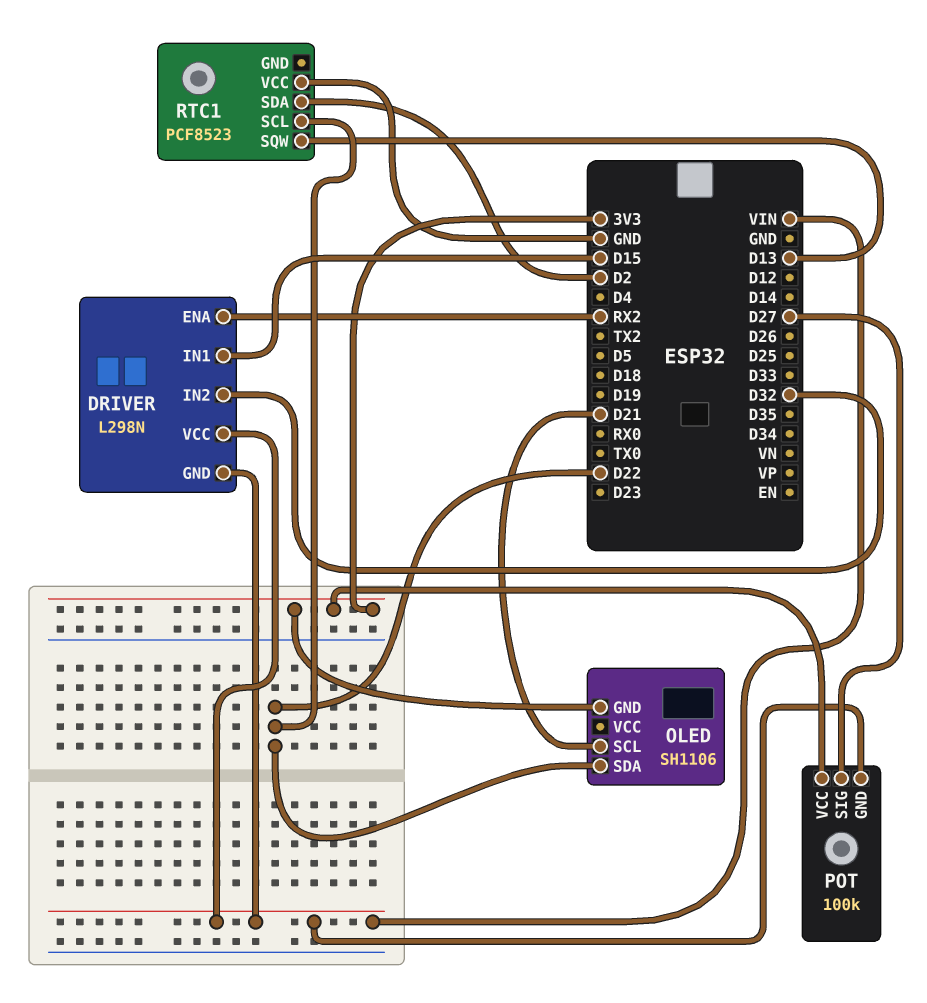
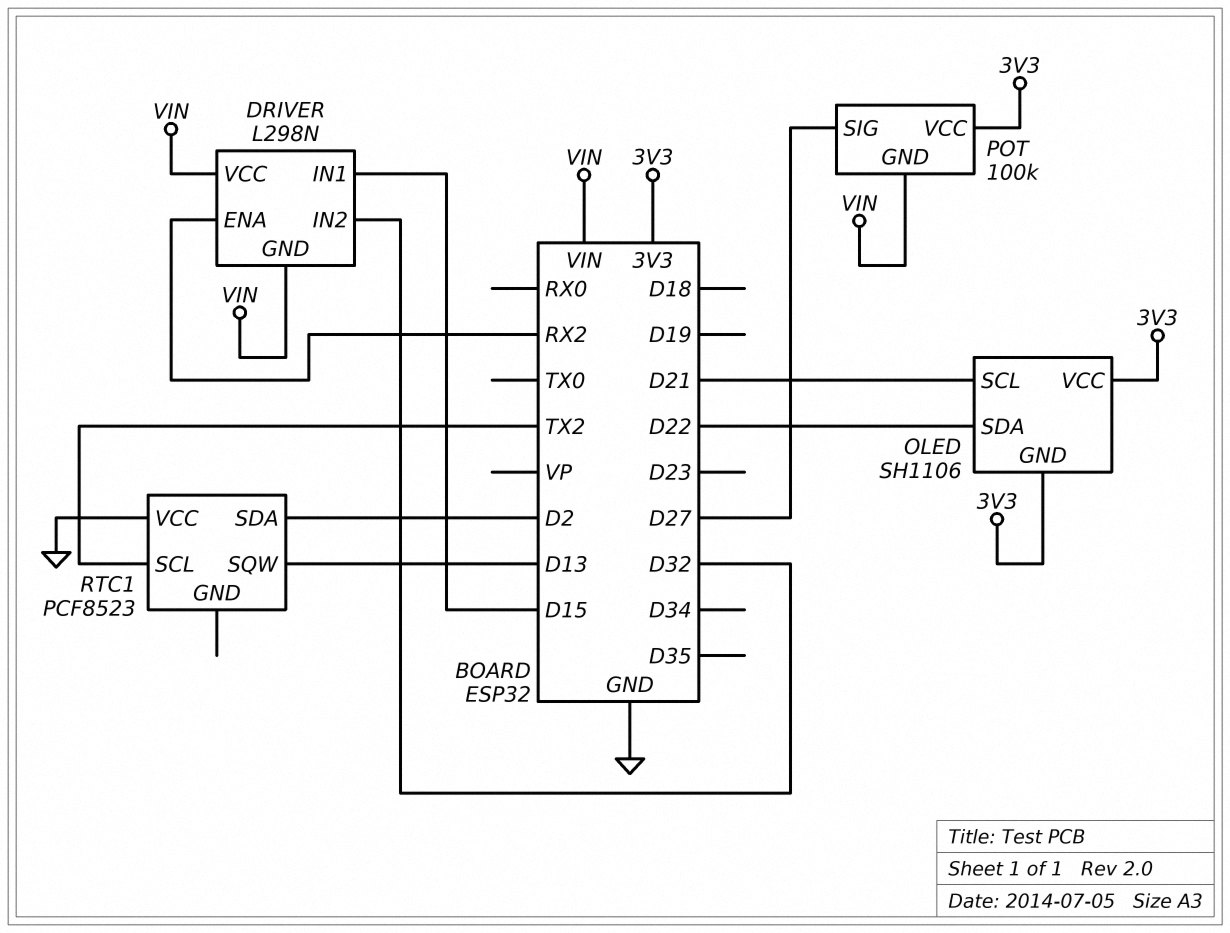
OLED pin VCC: none -> 3V3
RTC1 pin SCL: D22 -> TX2

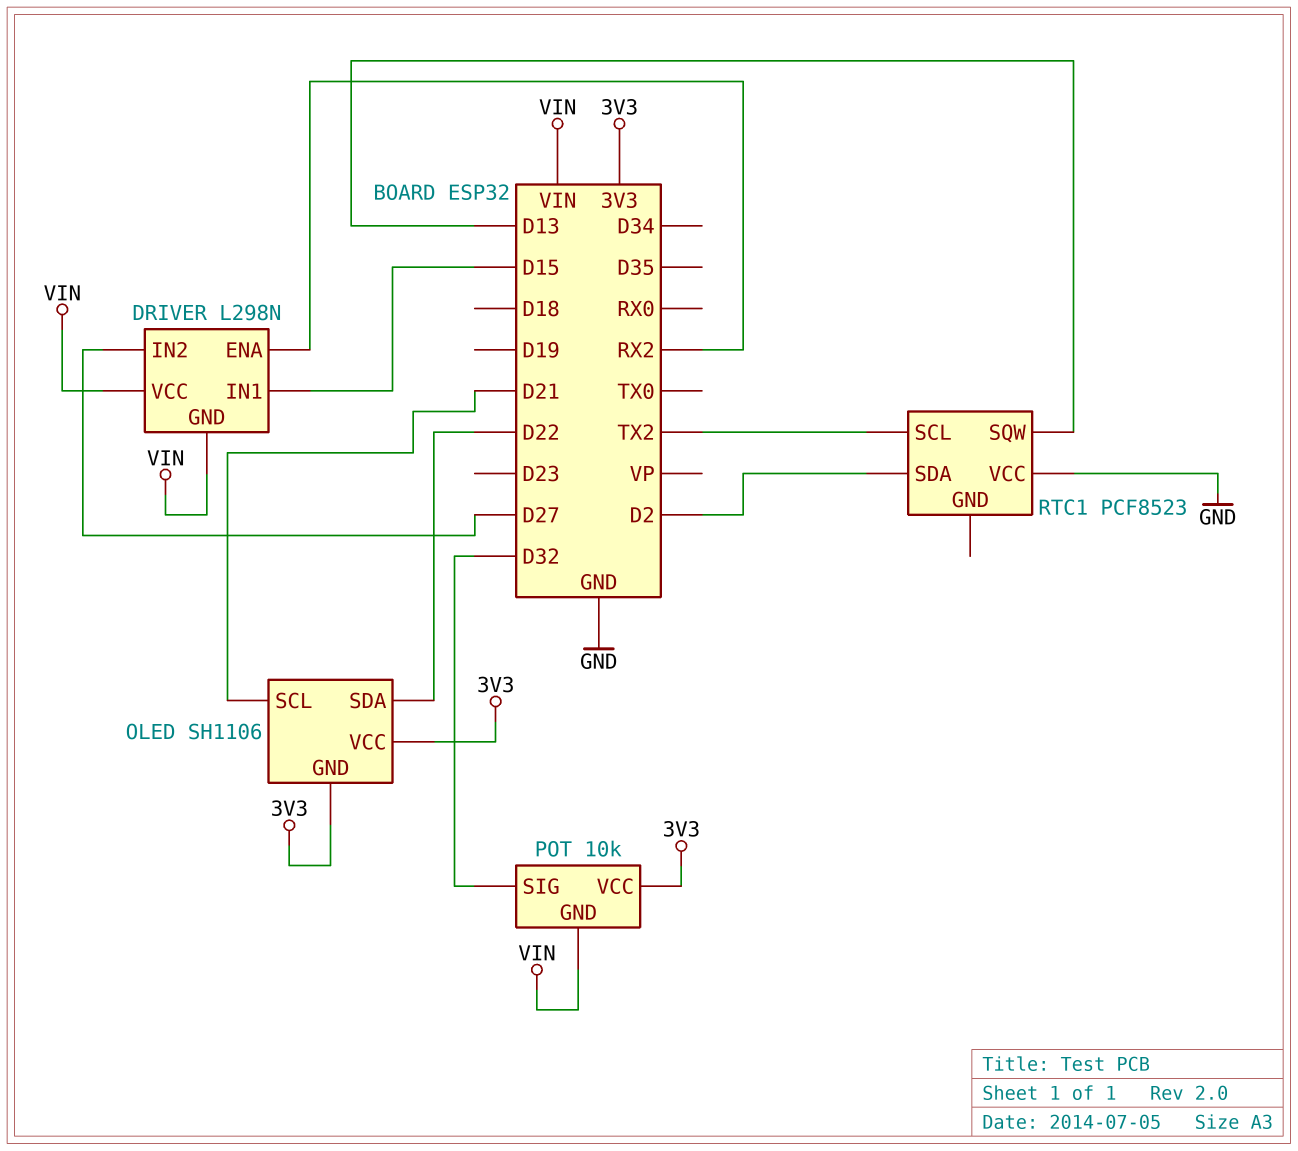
DRIVER pin IN2: D32 -> D27
POT: 100k -> 10k
POT pin SIG: D27 -> D32

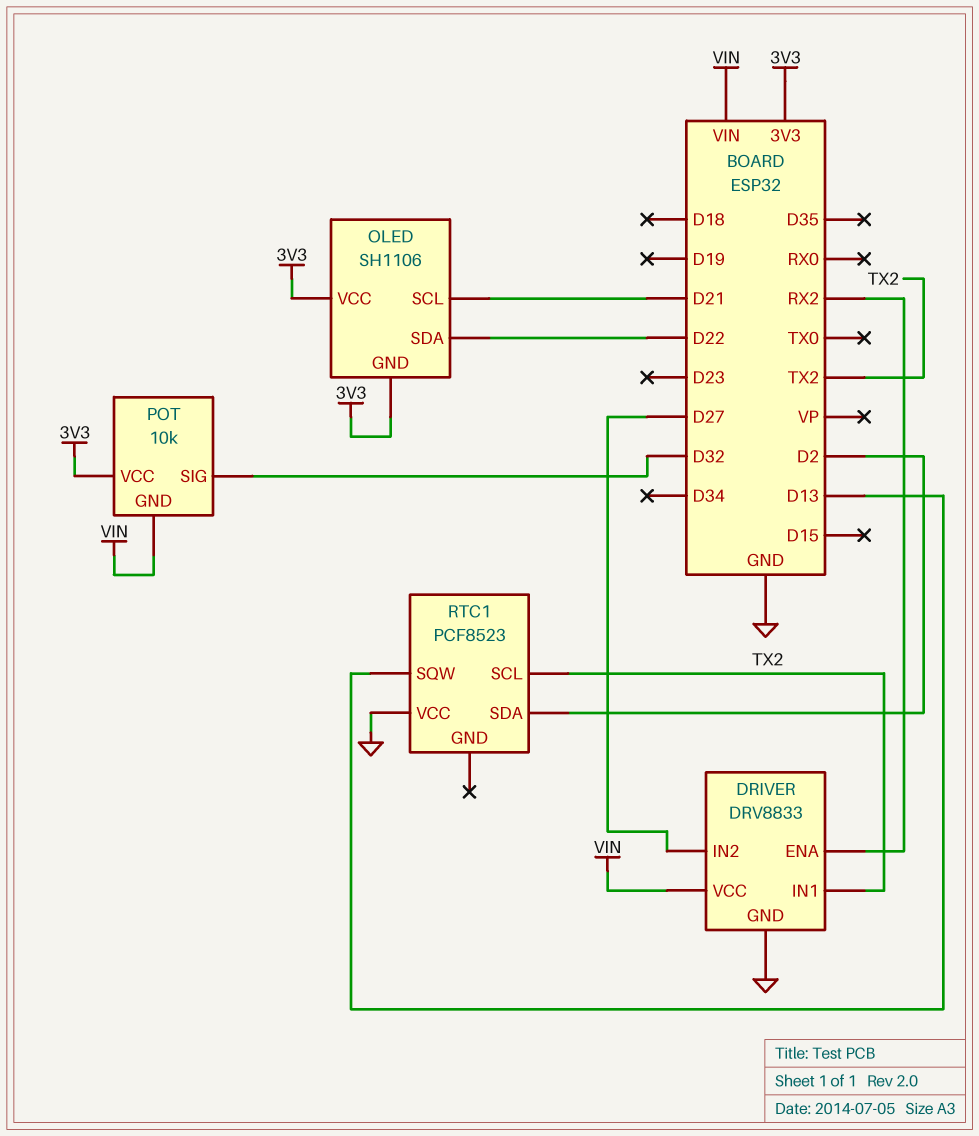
DRIVER: L298N -> DRV8833
DRIVER pin GND: VIN -> GND
DRIVER pin IN1: D15 -> TX2

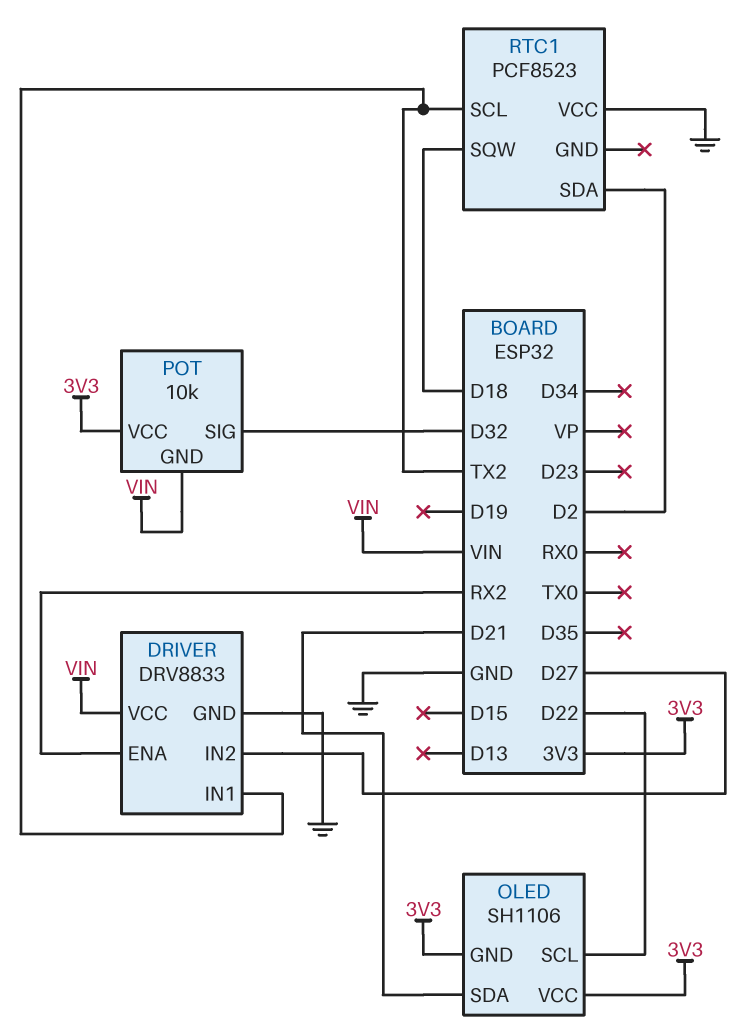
OLED pin SCL: D21 -> D22
OLED pin SDA: D22 -> D21
RTC1 pin SQW: D13 -> D18

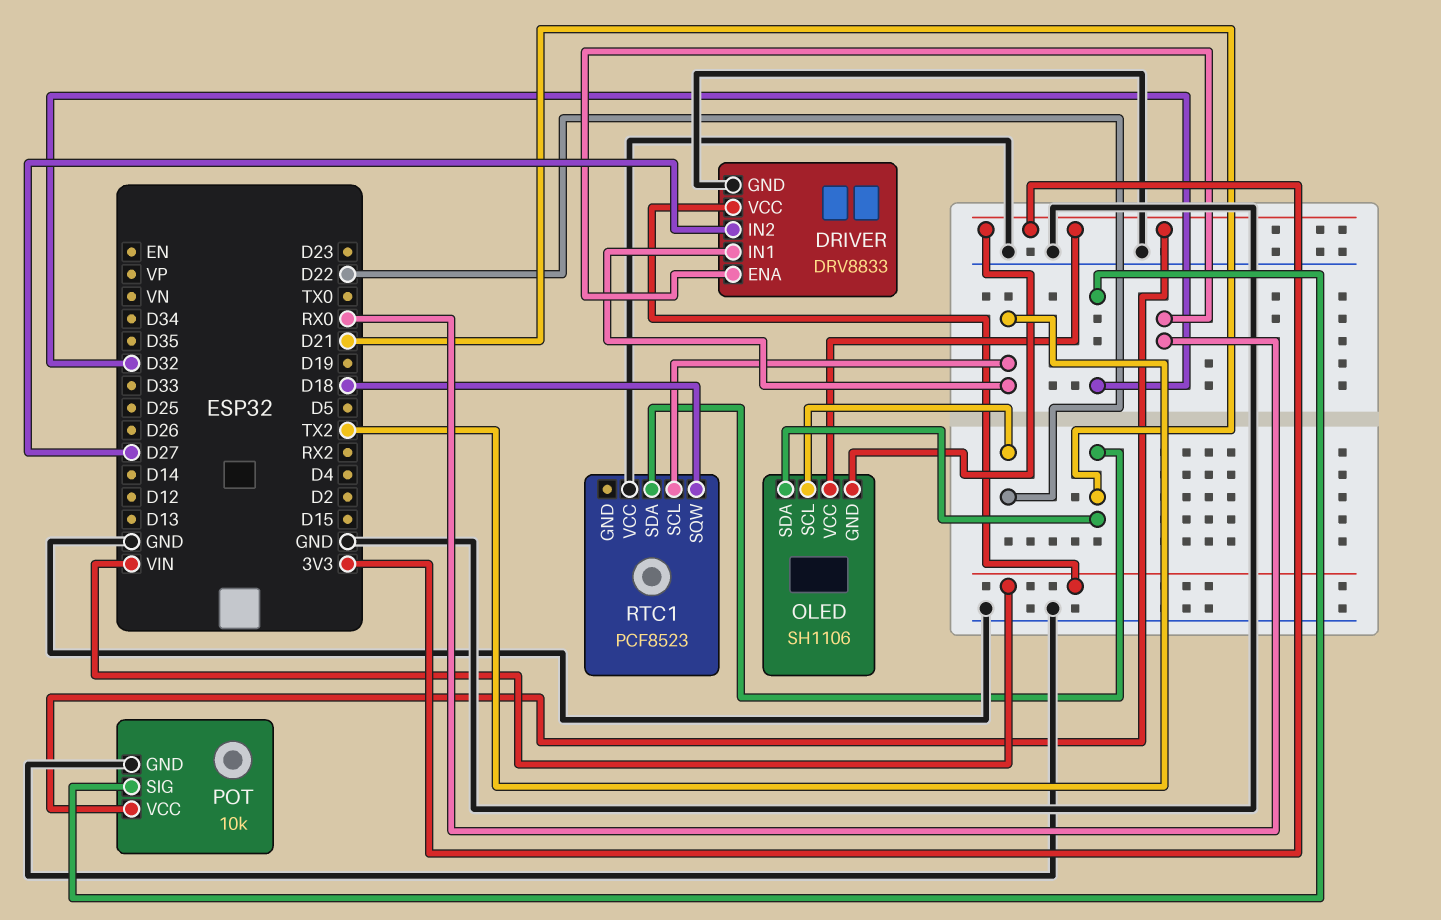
DRIVER pin ENA: RX2 -> RX0
POT pin GND: VIN -> GND
RTC1 pin SDA: D2 -> D21

